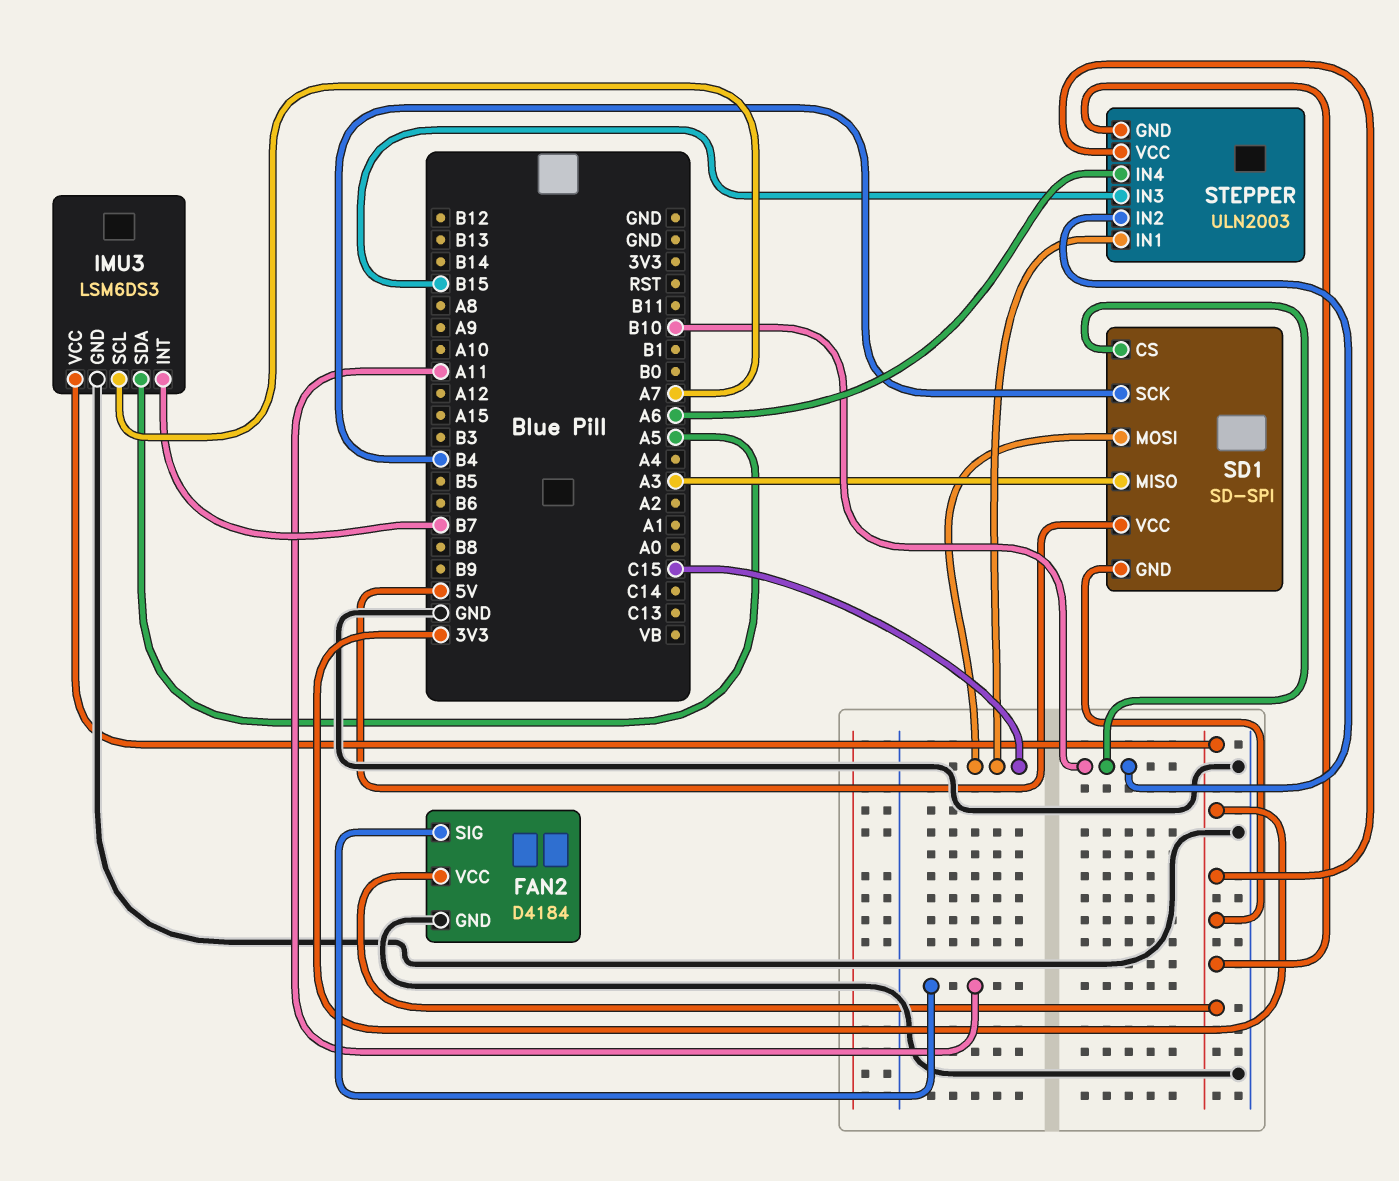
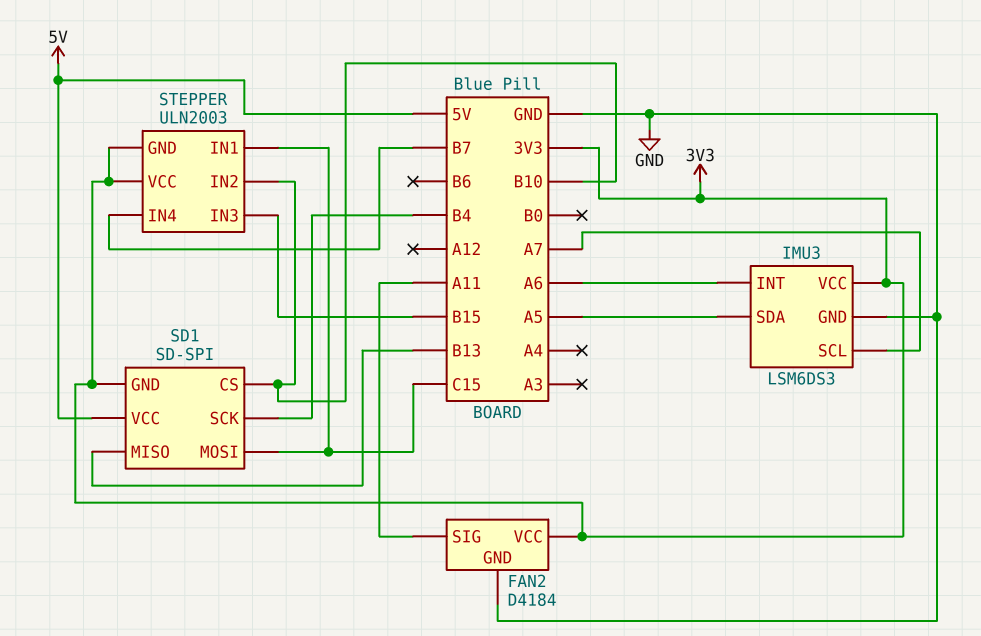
IMU3 pin INT: B7 -> A6
SD1 pin MISO: A3 -> B13
STEPPER pin IN4: A6 -> B7

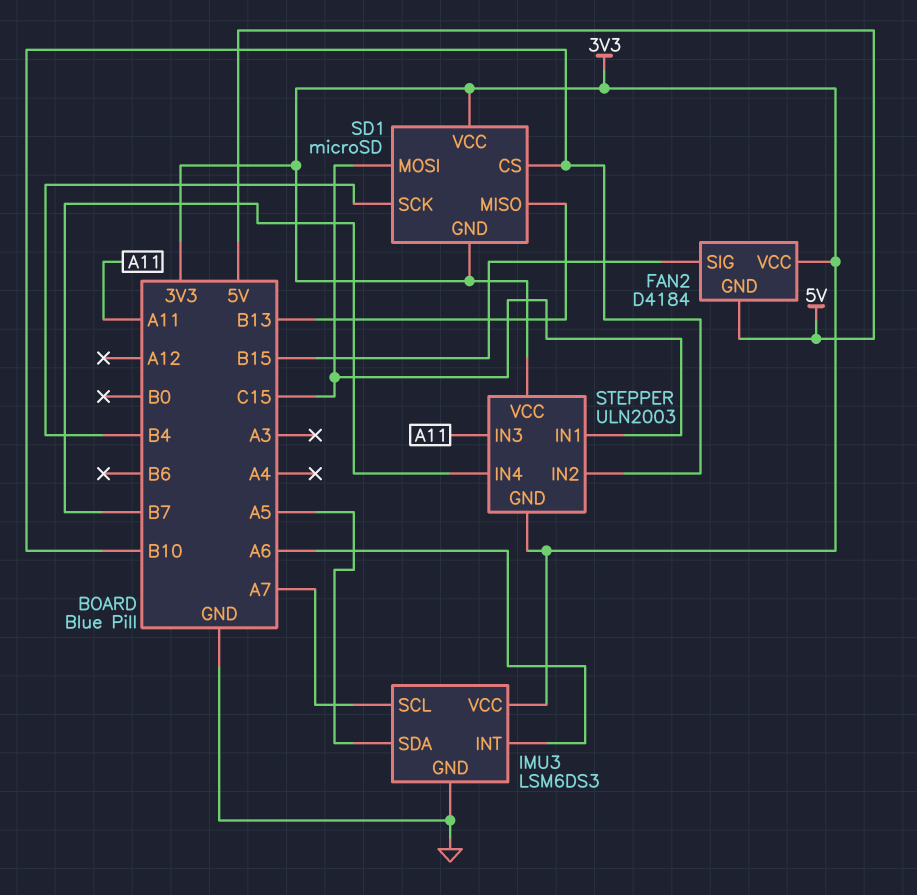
FAN2 pin GND: GND -> 5V
FAN2 pin SIG: A11 -> B15
SD1: SD-SPI -> microSD
SD1 pin VCC: 5V -> 3V3
STEPPER pin IN3: B15 -> A11

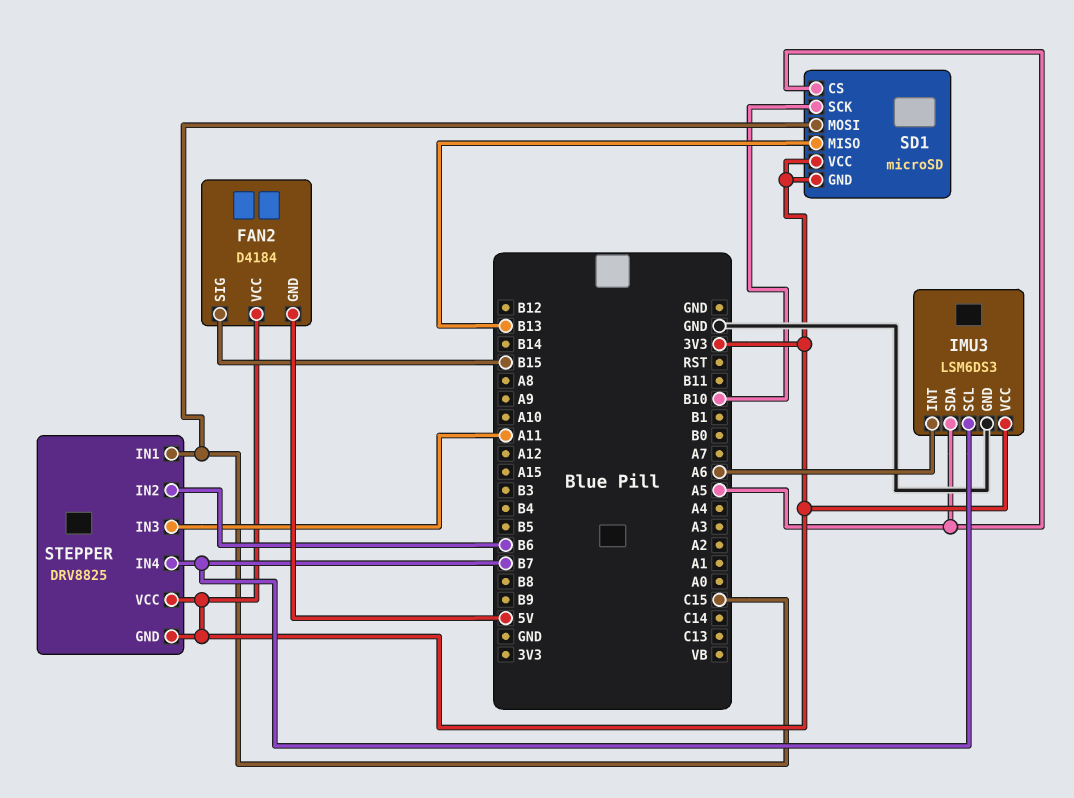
IMU3 pin SCL: A7 -> B7
SD1 pin CS: B10 -> A5
SD1 pin SCK: B4 -> B10
STEPPER: ULN2003 -> DRV8825
STEPPER pin IN2: B10 -> B6

